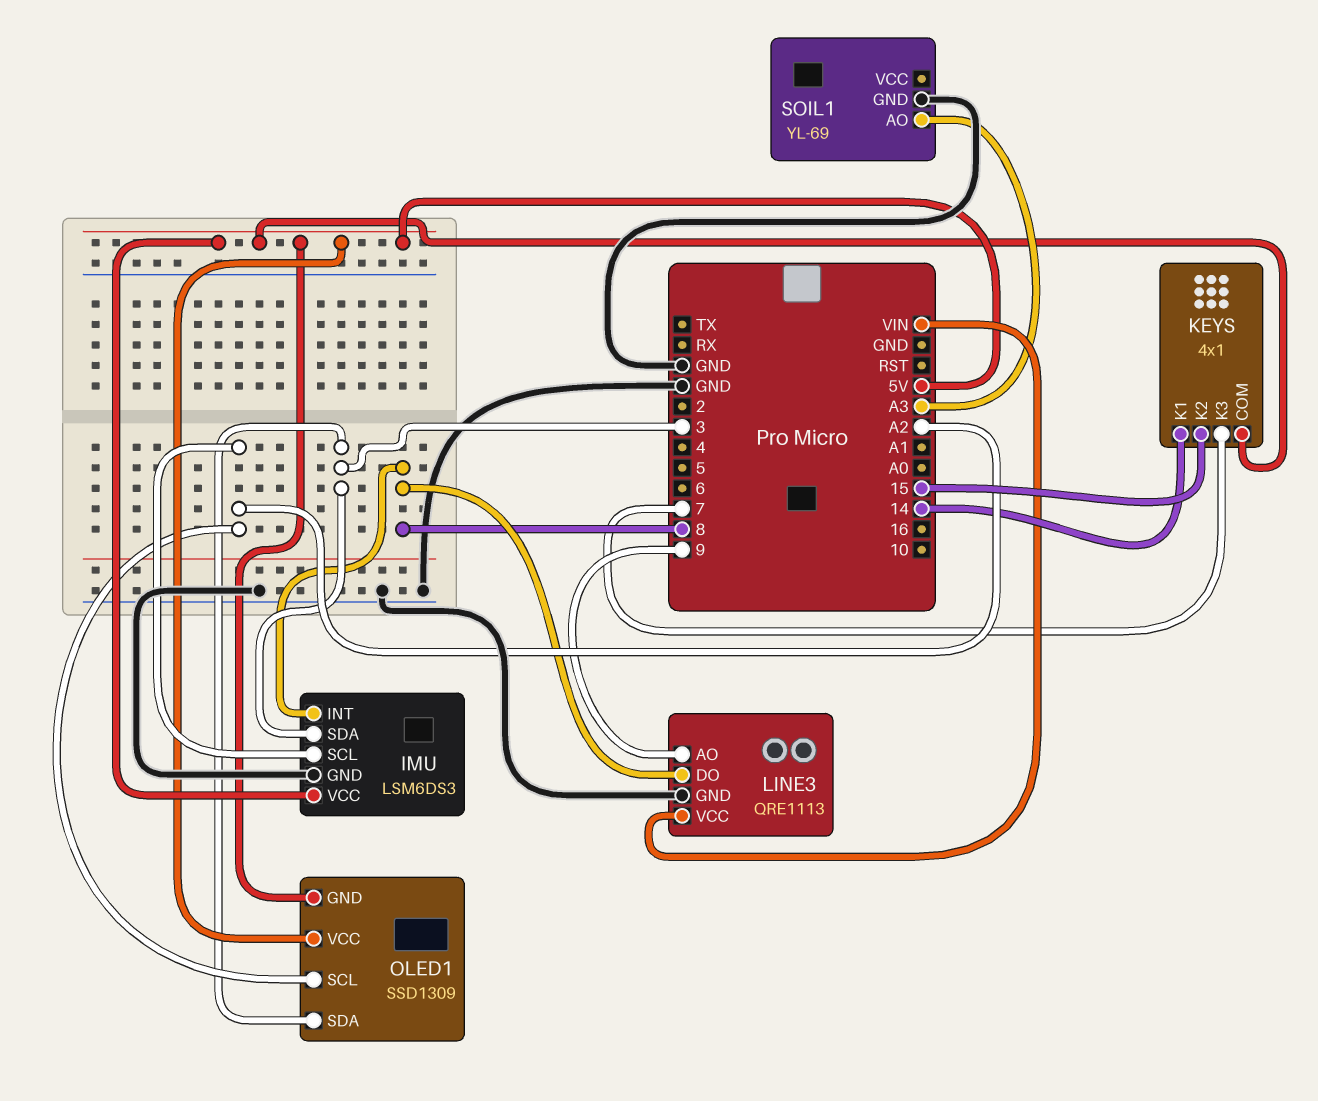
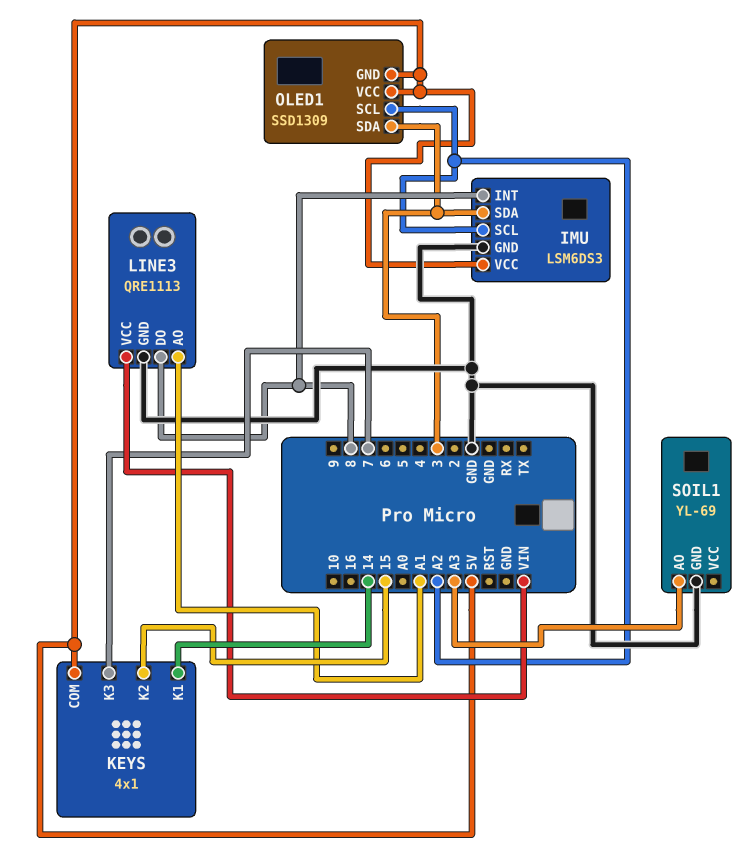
LINE3 pin AO: 9 -> A1

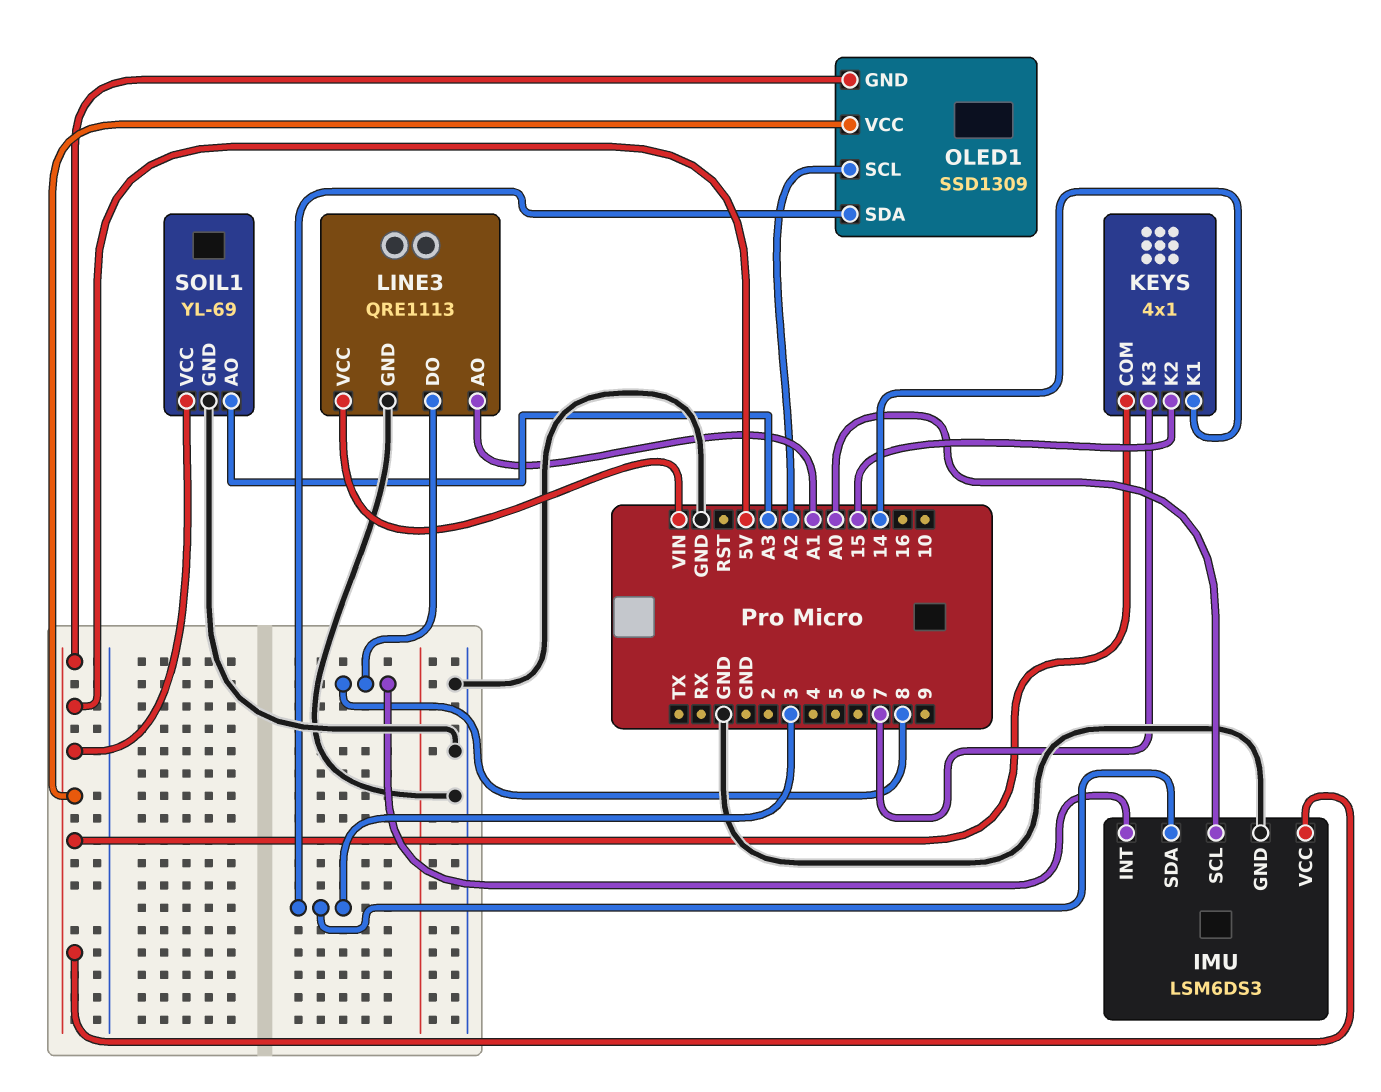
IMU pin SCL: A2 -> A0
SOIL1 pin VCC: none -> 5V

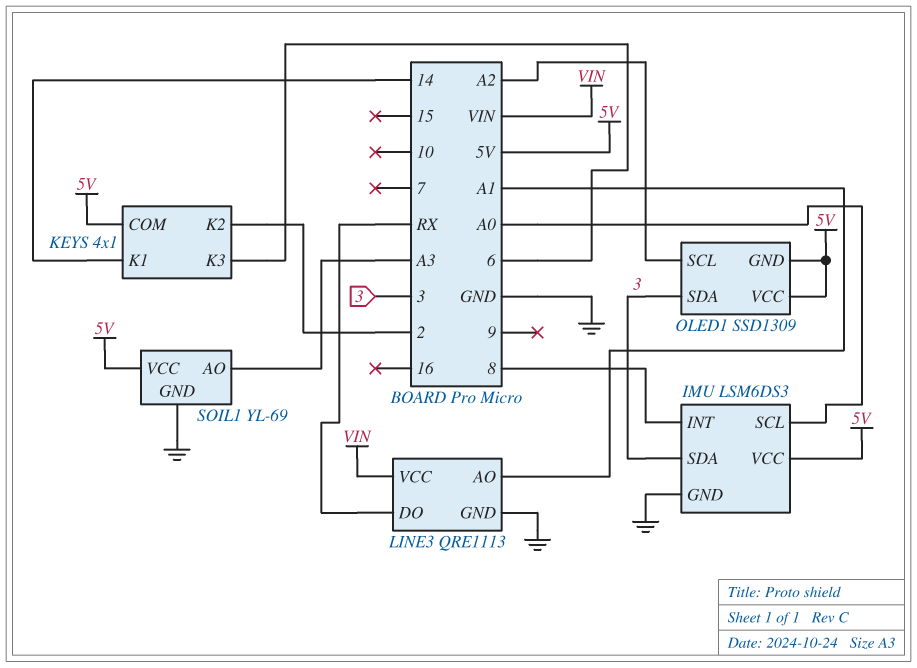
KEYS pin K2: 15 -> 2
KEYS pin K3: 7 -> 6
LINE3 pin DO: 8 -> RX

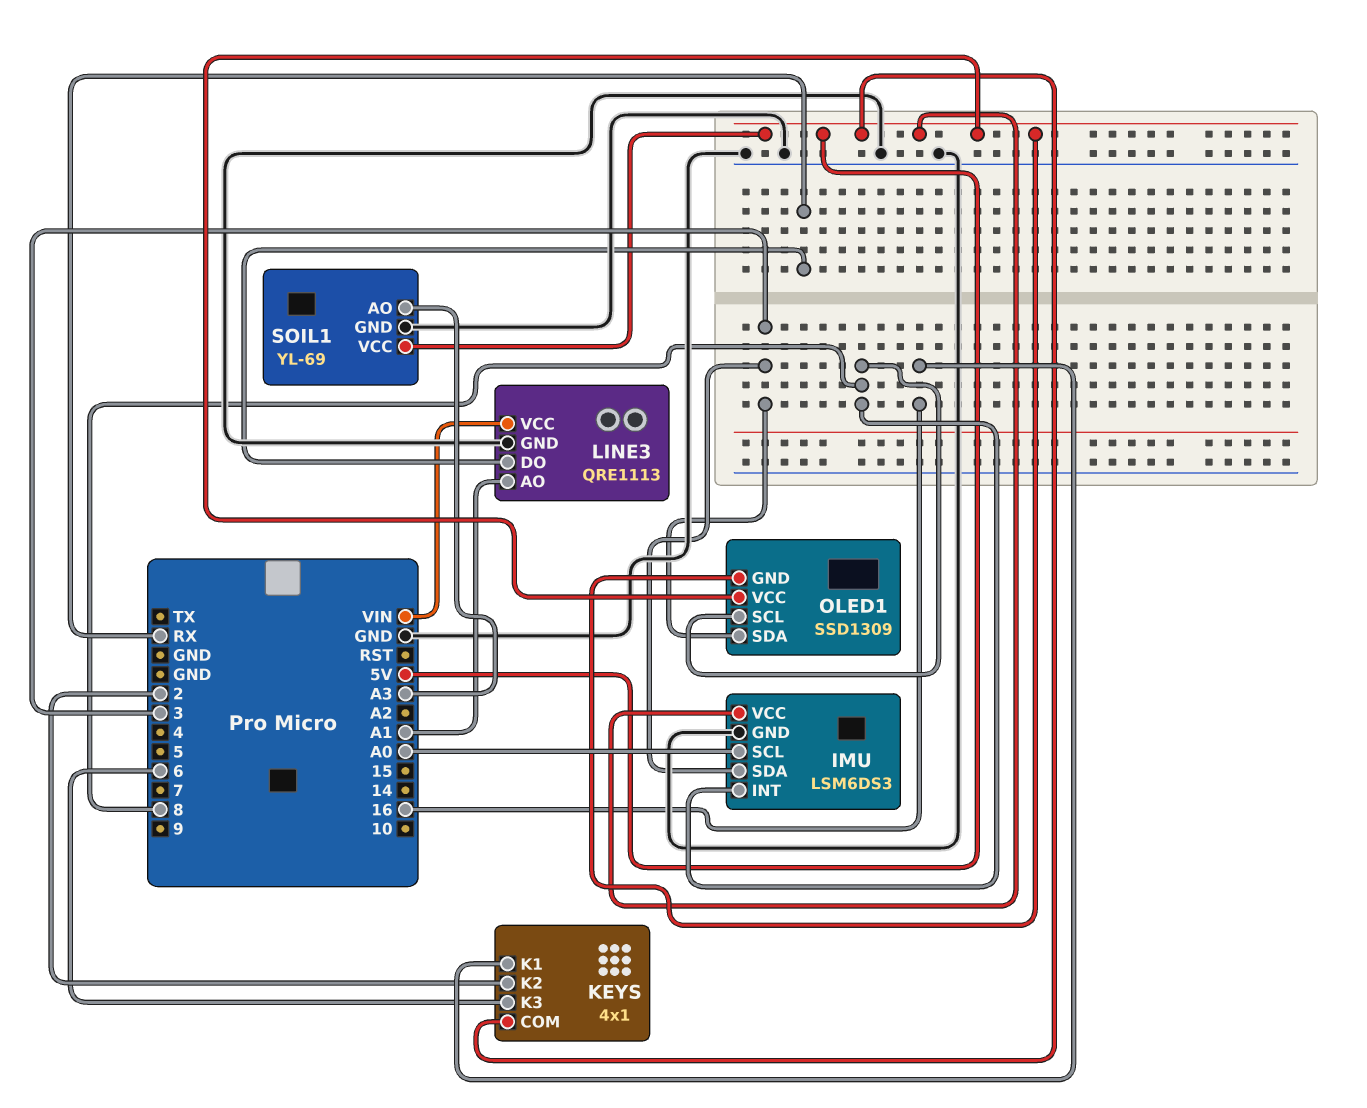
KEYS pin K1: 14 -> 16
OLED1 pin SCL: A2 -> 8

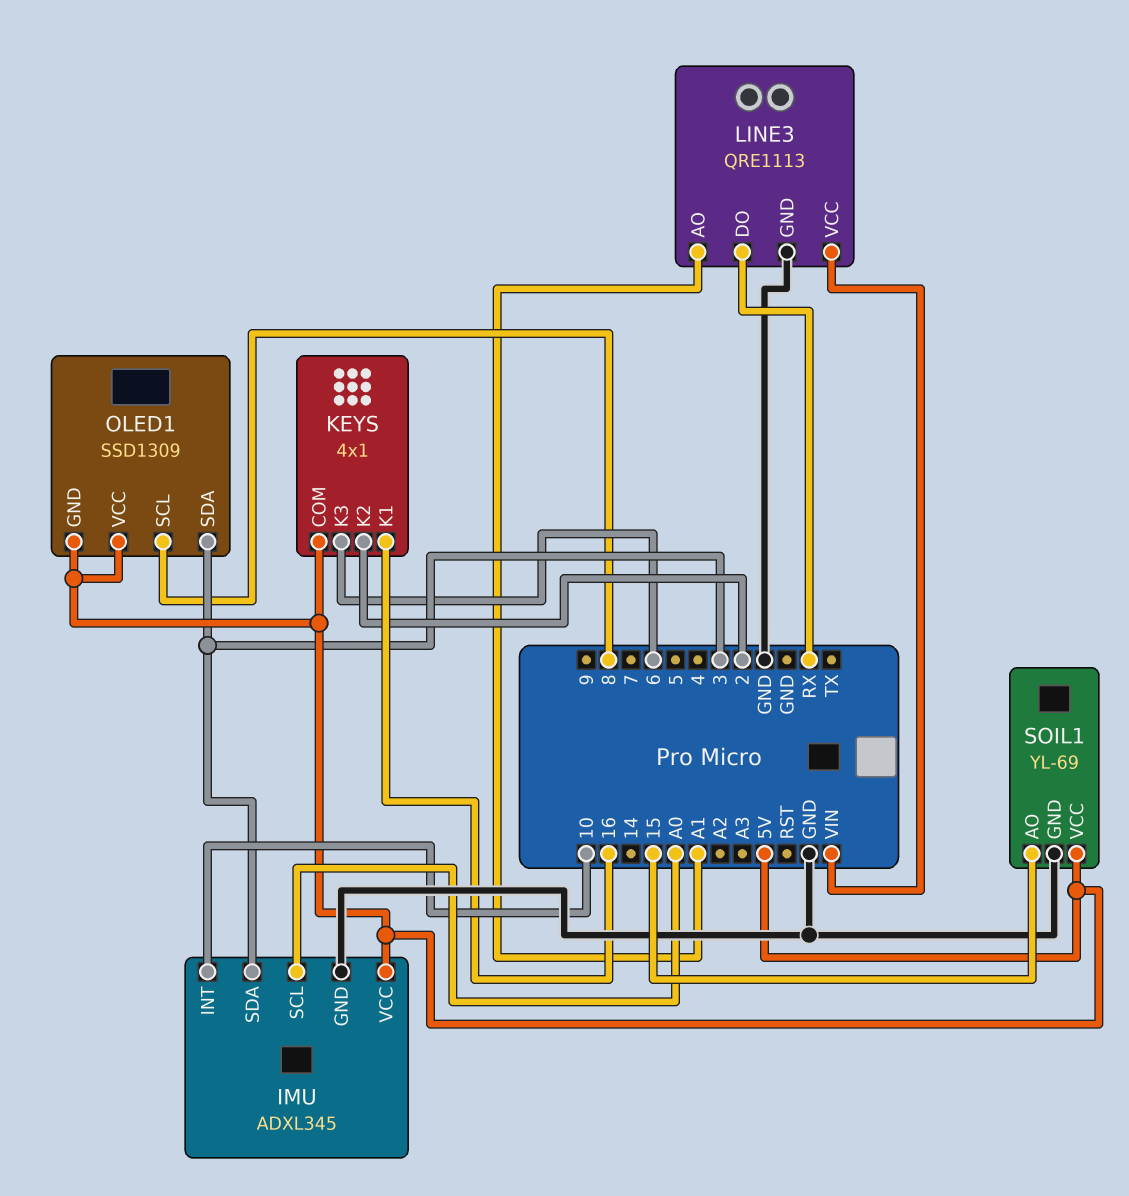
IMU: LSM6DS3 -> ADXL345
IMU pin INT: 8 -> 10
SOIL1 pin AO: A3 -> 15

